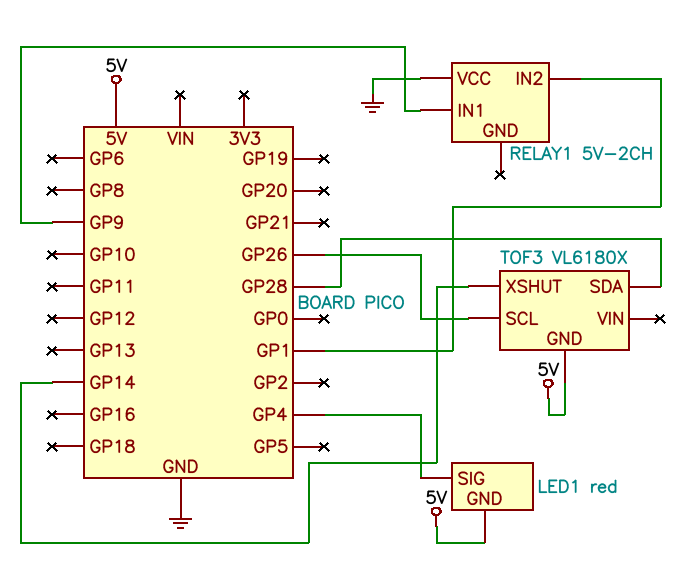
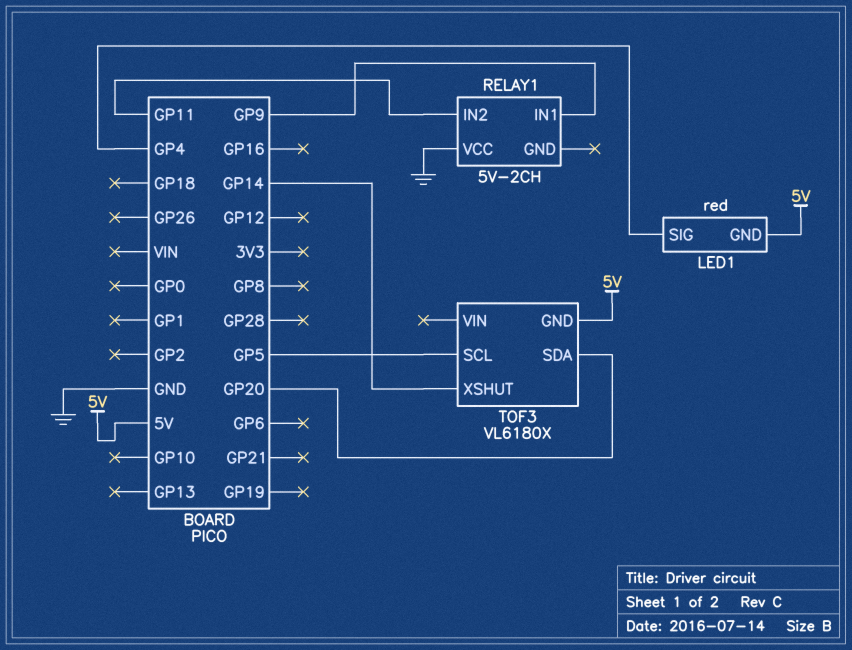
RELAY1 pin IN2: GP1 -> GP11
TOF3 pin SCL: GP26 -> GP5
TOF3 pin SDA: GP28 -> GP20

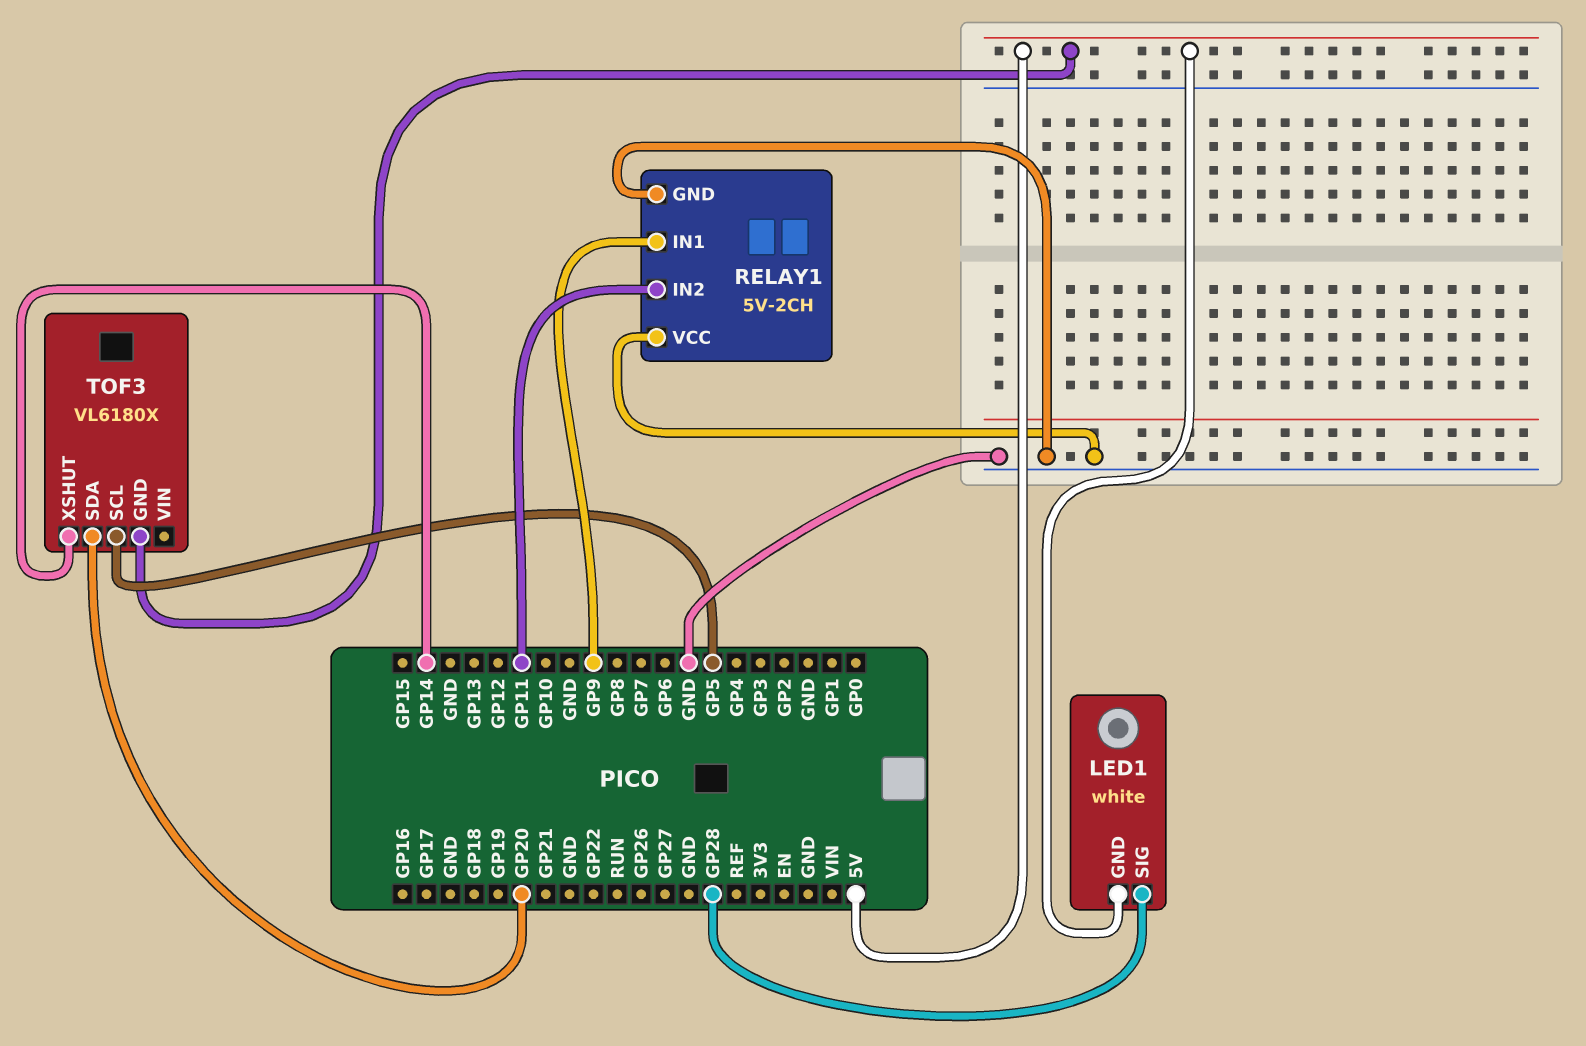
LED1: red -> white
LED1 pin SIG: GP4 -> GP28
RELAY1 pin GND: none -> GND

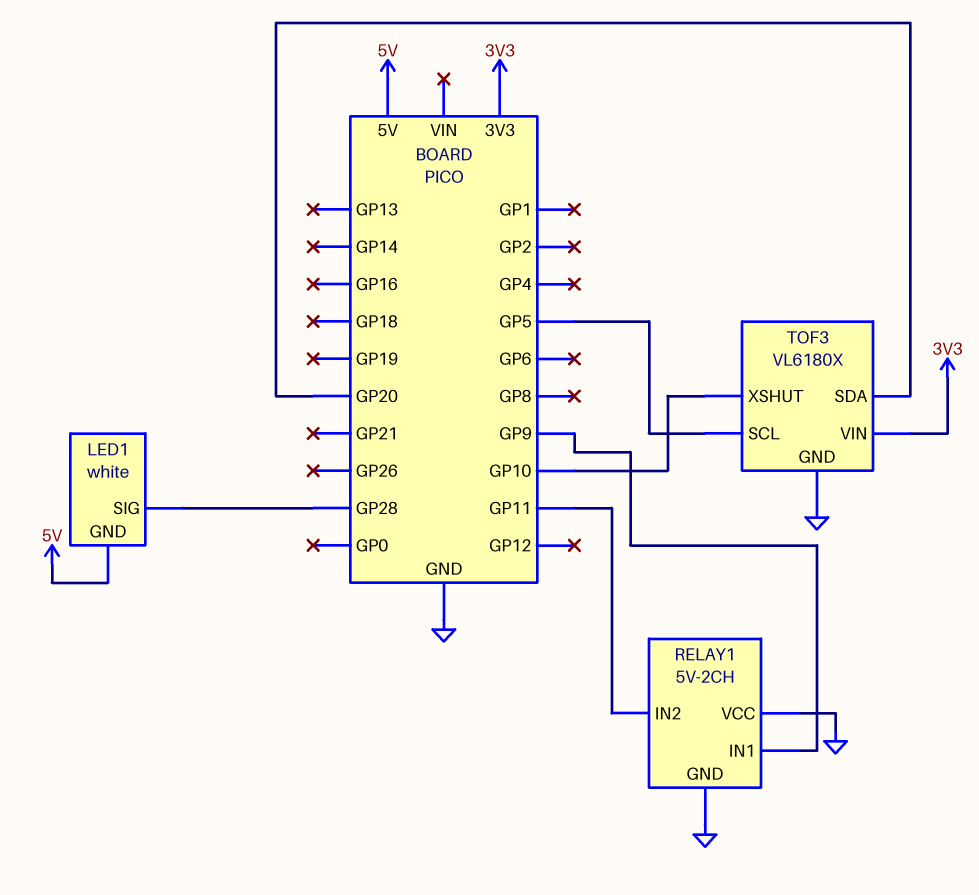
TOF3 pin GND: 5V -> GND
TOF3 pin VIN: none -> 3V3
TOF3 pin XSHUT: GP14 -> GP10

